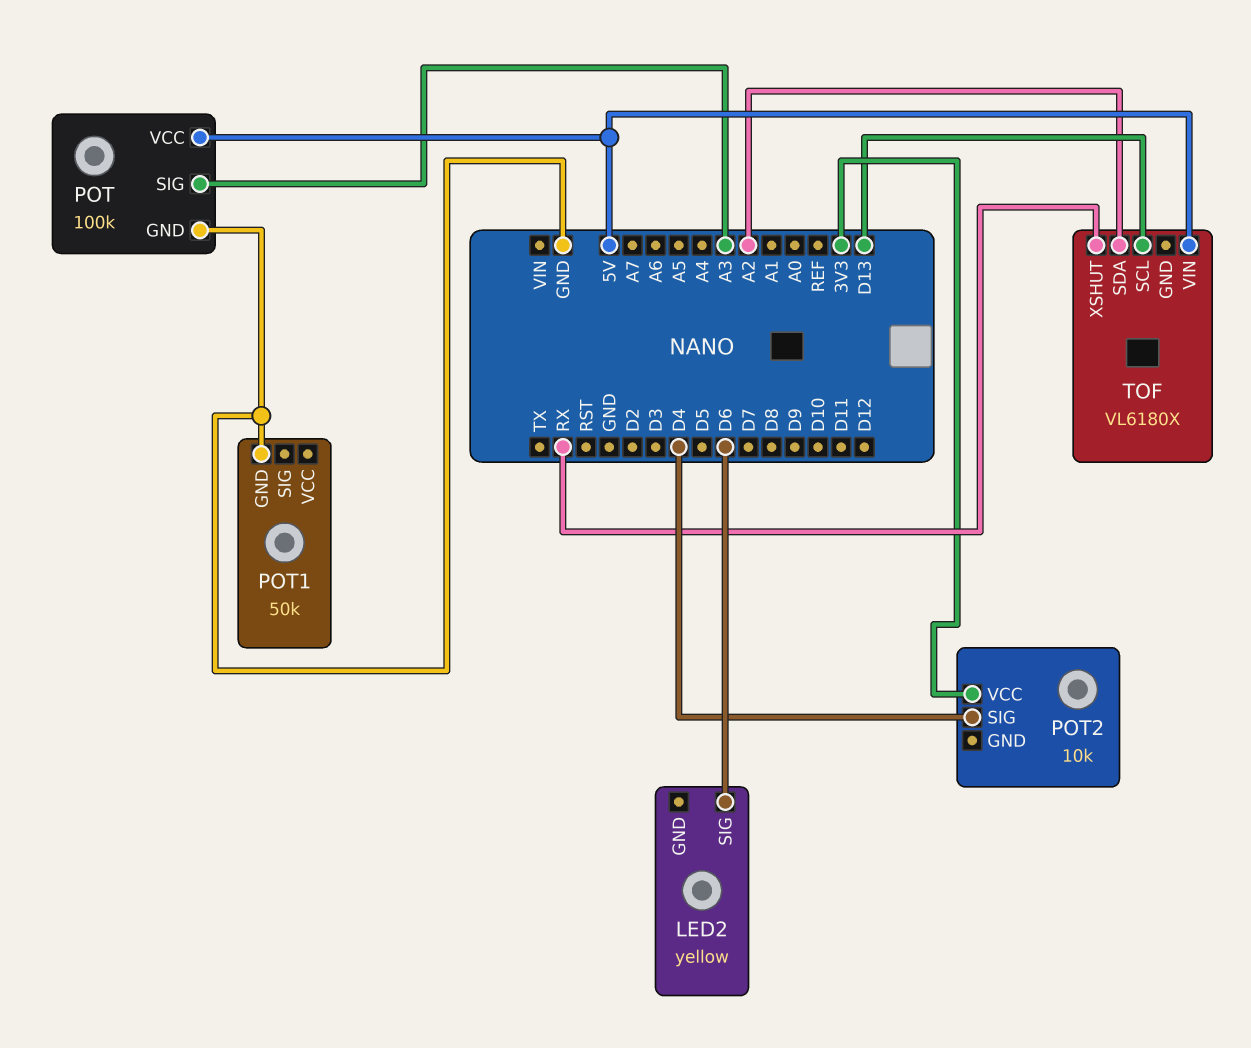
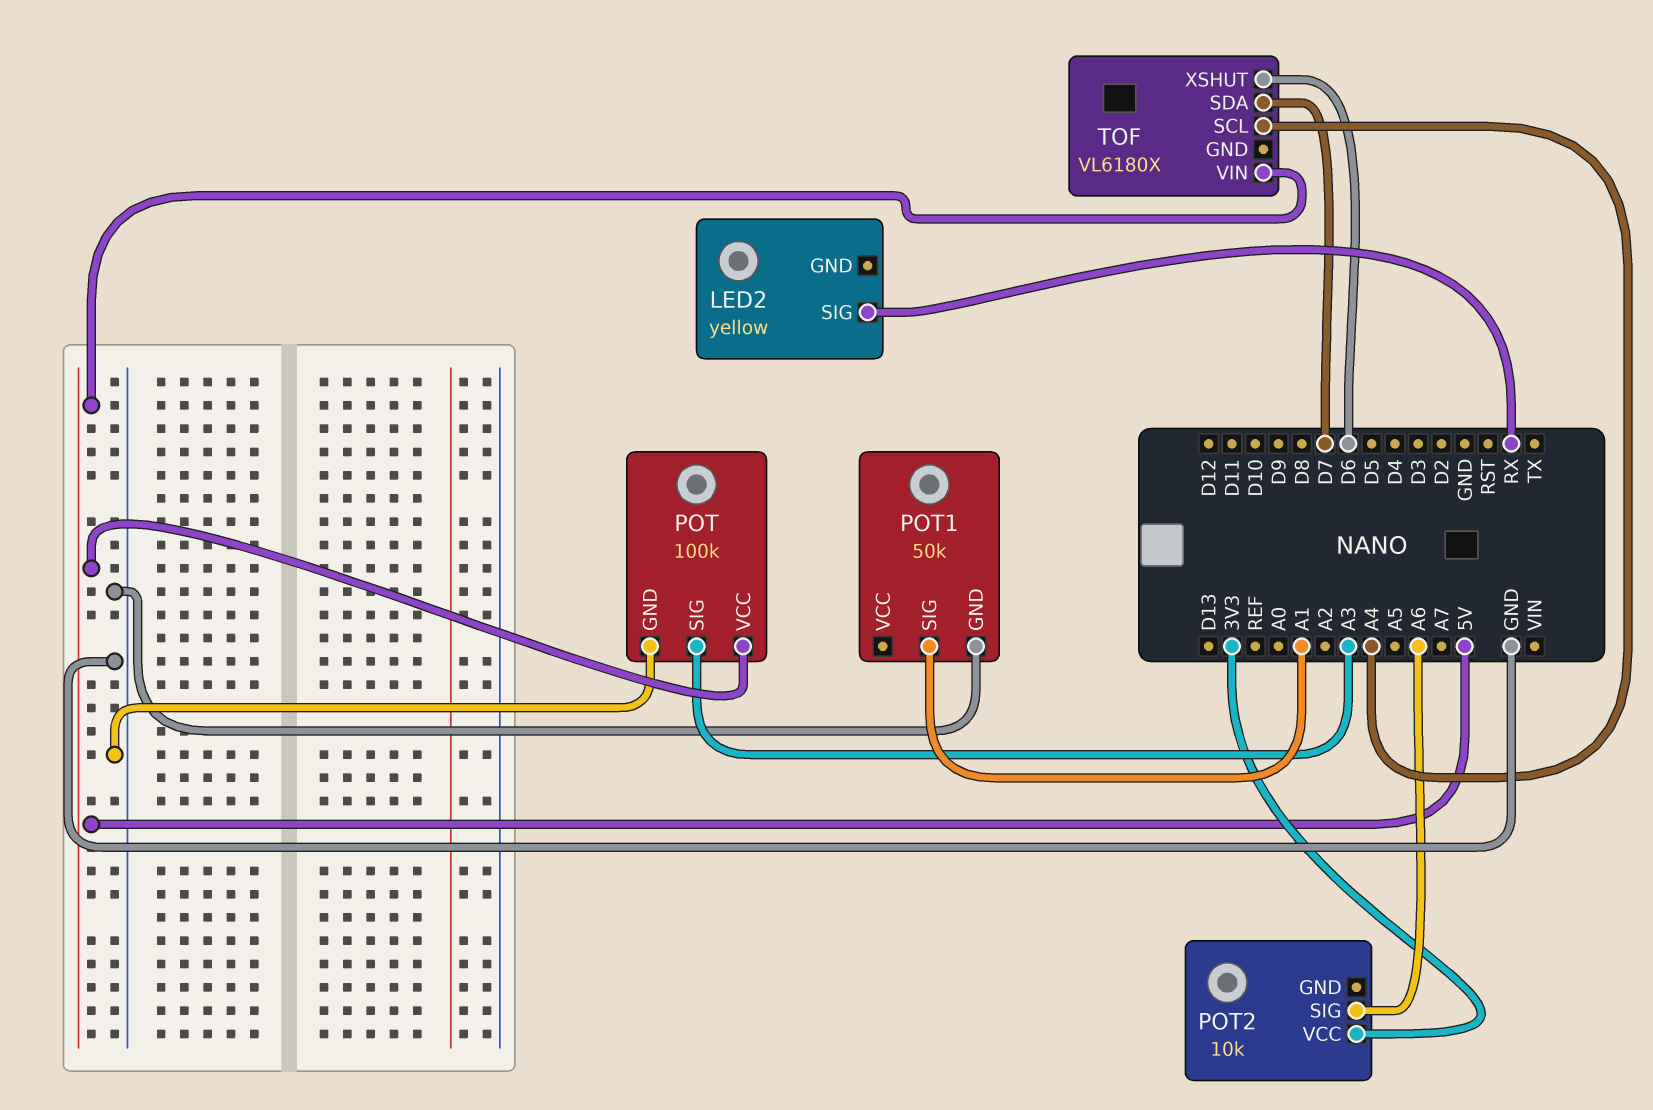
LED2 pin SIG: D6 -> RX
POT1 pin SIG: none -> A1
POT2 pin SIG: D4 -> A6
TOF pin SCL: D13 -> A4
TOF pin SDA: A2 -> D7
TOF pin XSHUT: RX -> D6

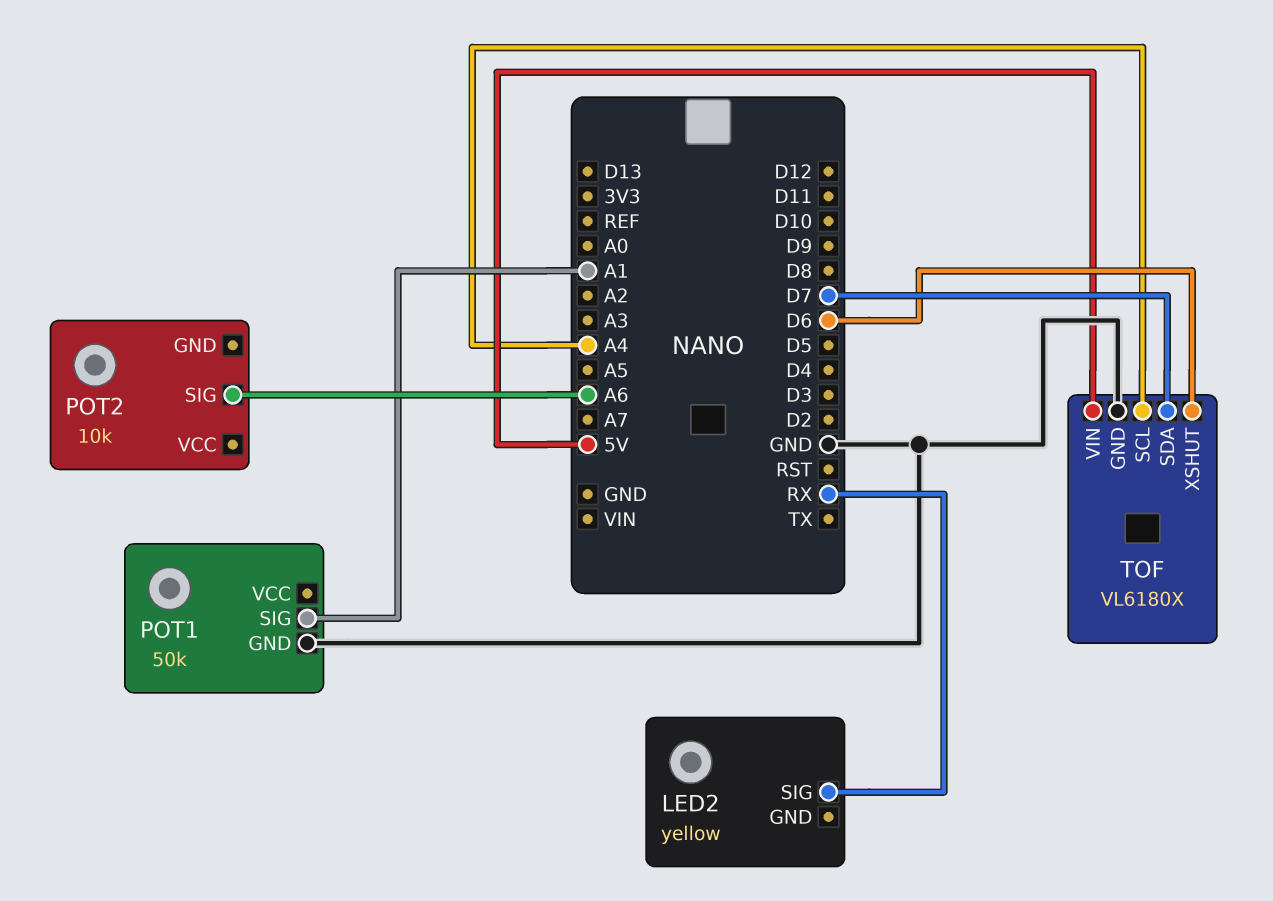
POT: 100k -> none
POT pin GND: GND -> none
POT pin SIG: A3 -> none
POT pin VCC: 5V -> none
POT2 pin VCC: 3V3 -> none
TOF pin GND: none -> GND

